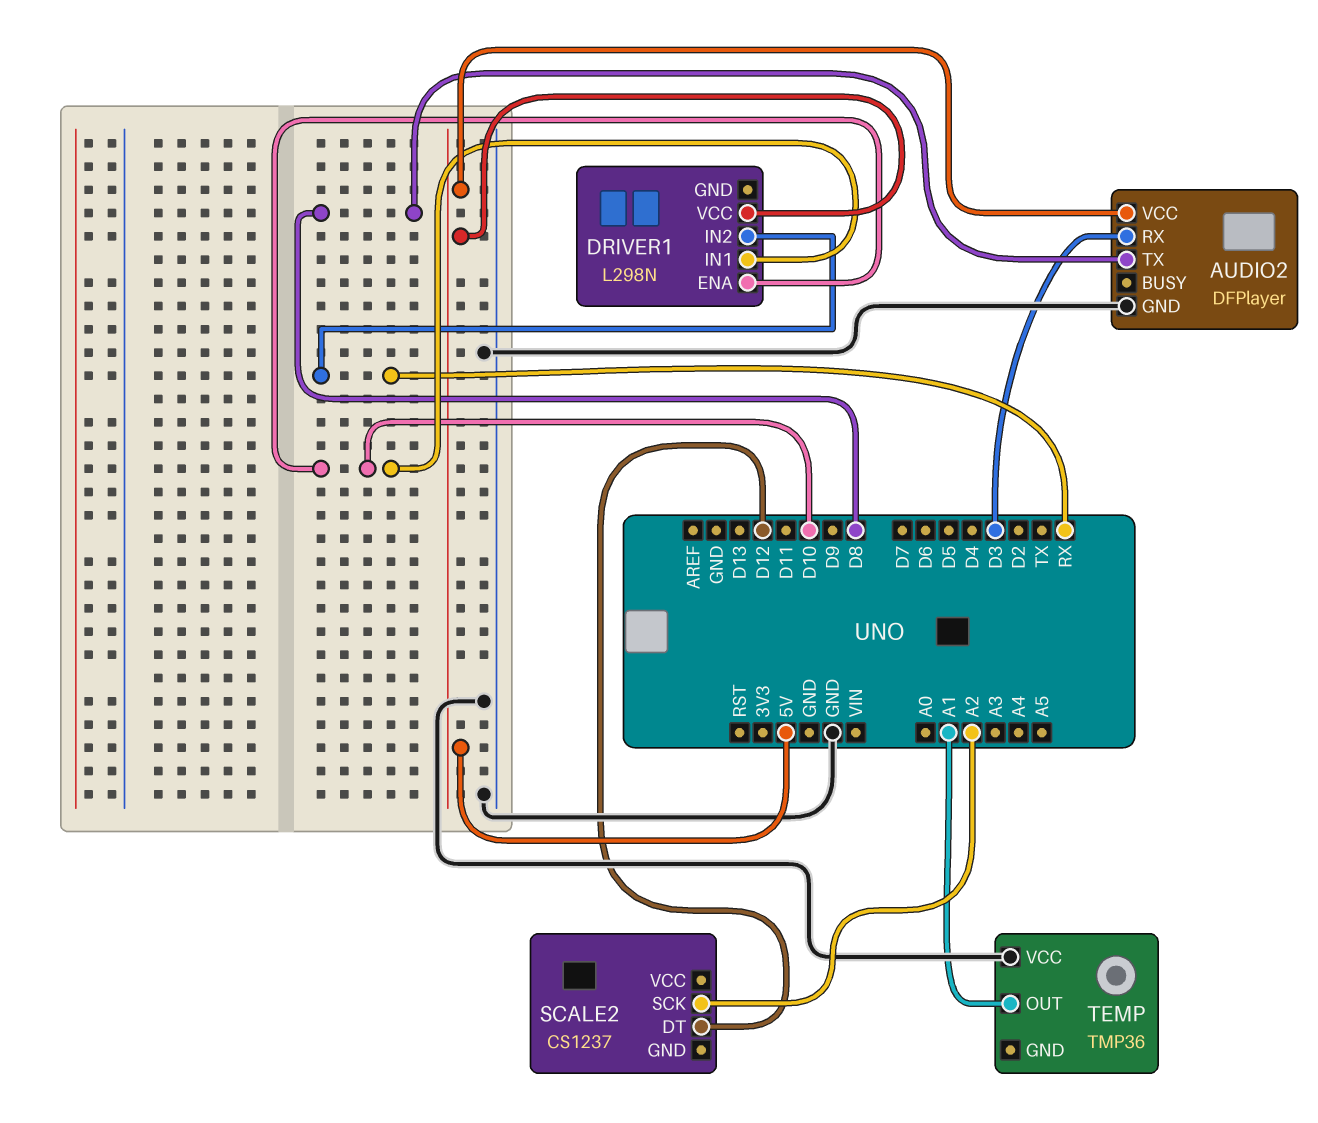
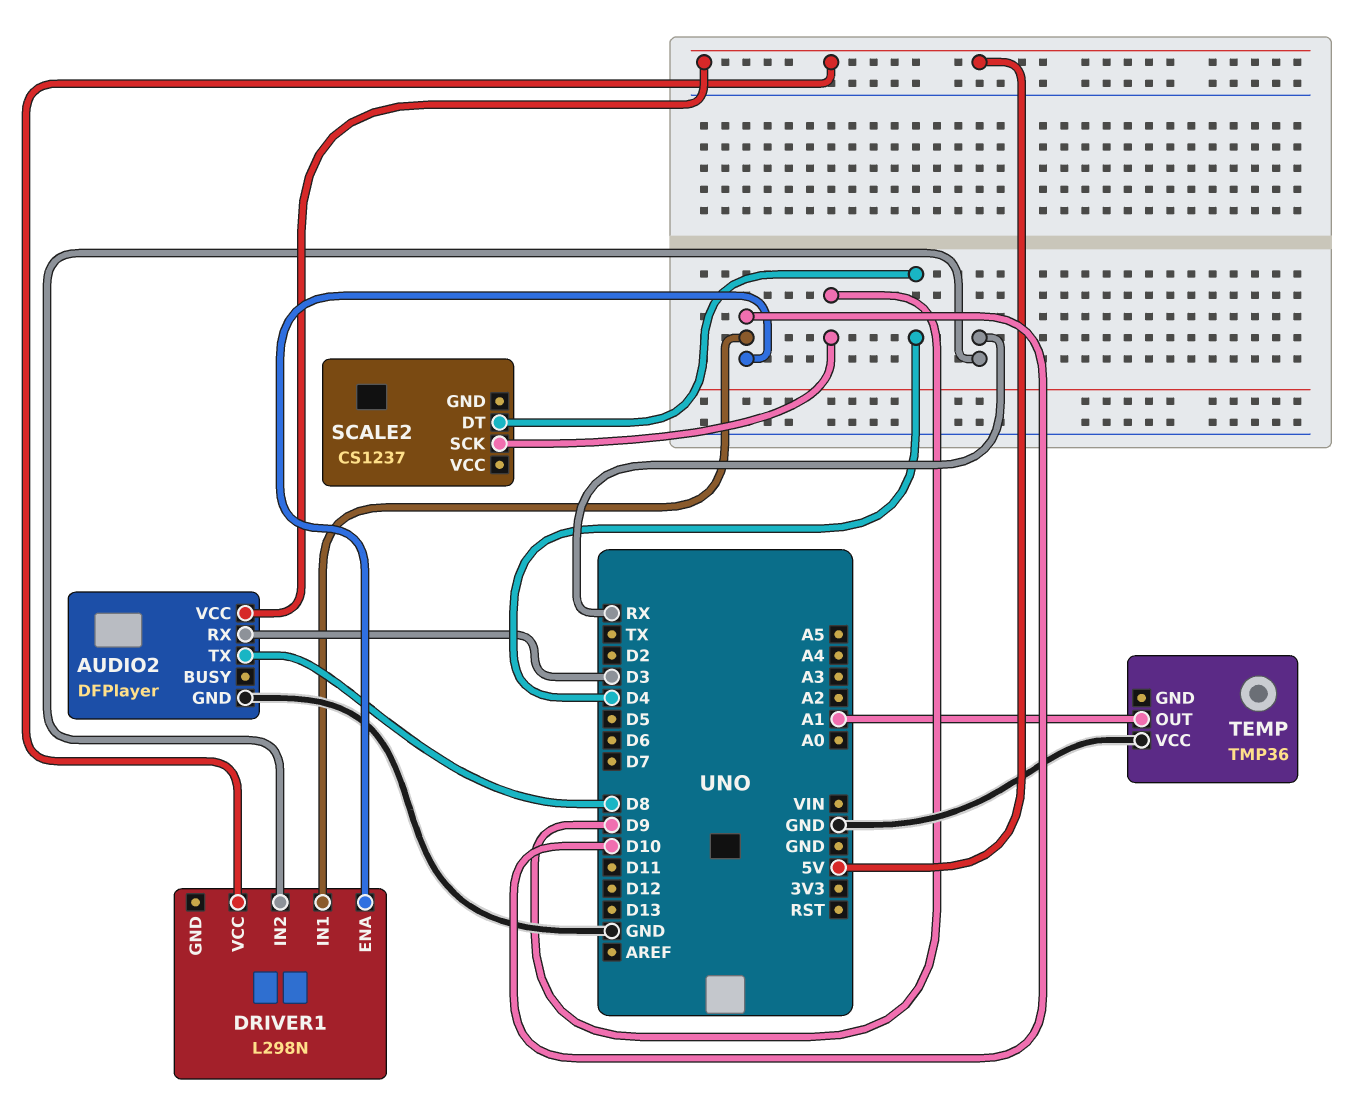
SCALE2 pin DT: D12 -> D4
SCALE2 pin SCK: A2 -> D9

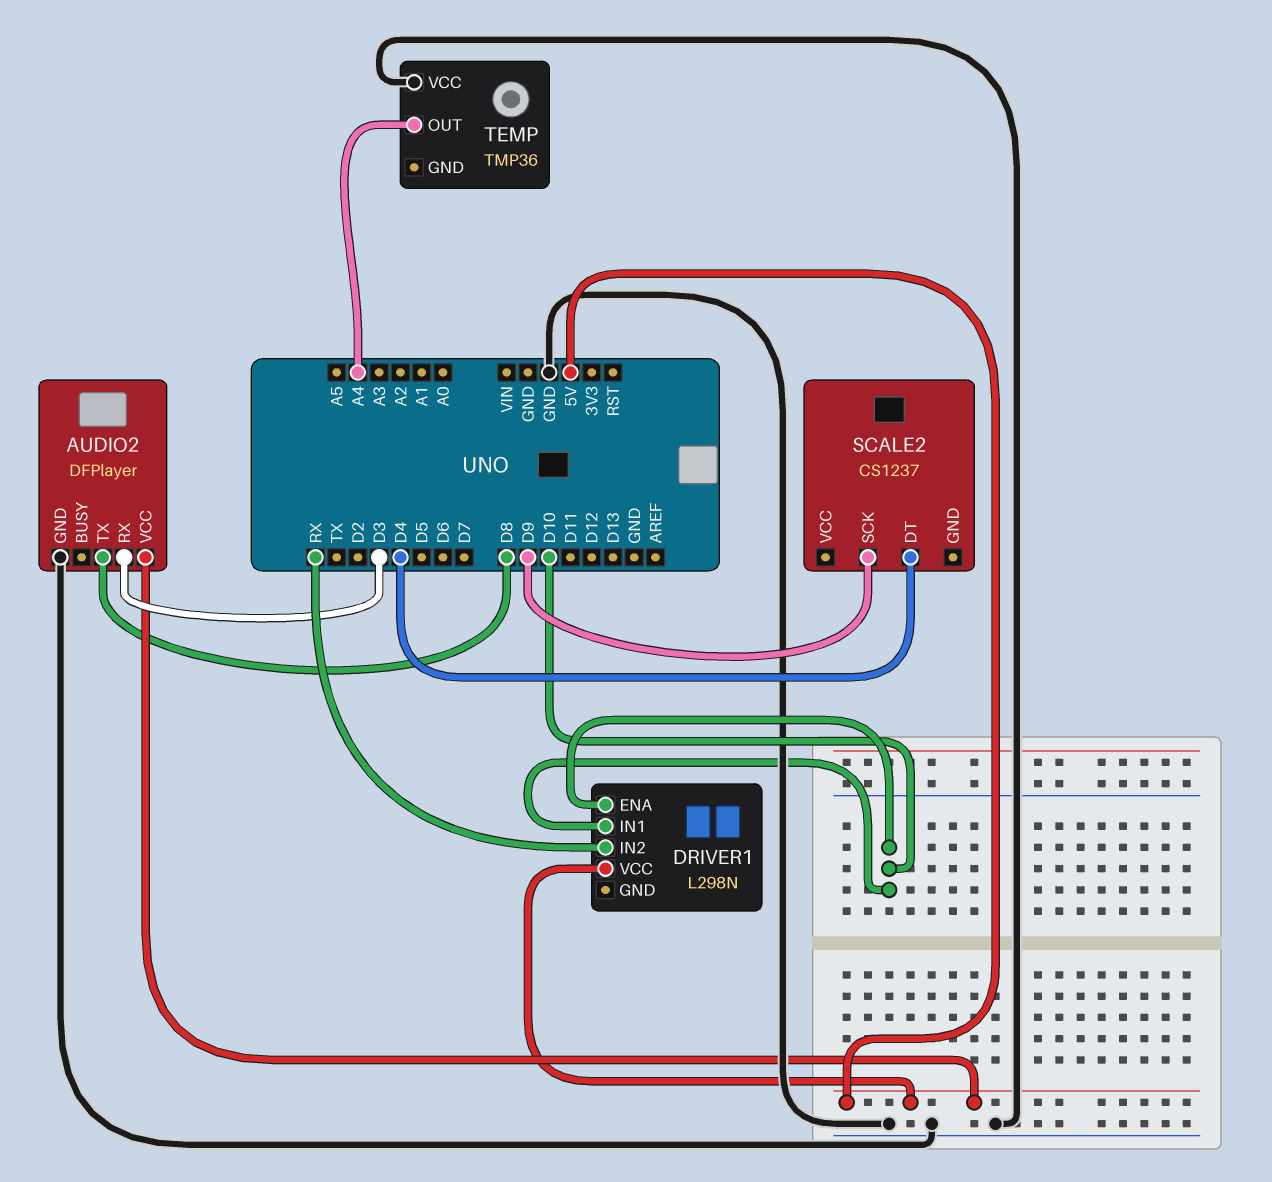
TEMP pin OUT: A1 -> A4

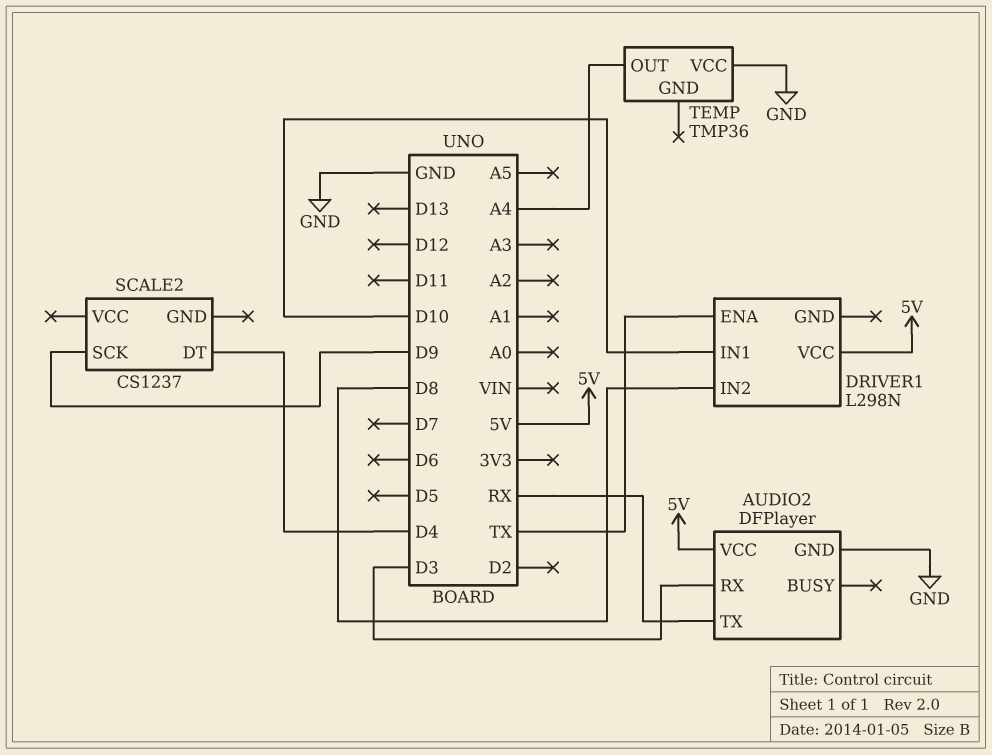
AUDIO2 pin TX: D8 -> RX
DRIVER1 pin ENA: D10 -> TX
DRIVER1 pin IN2: RX -> D8

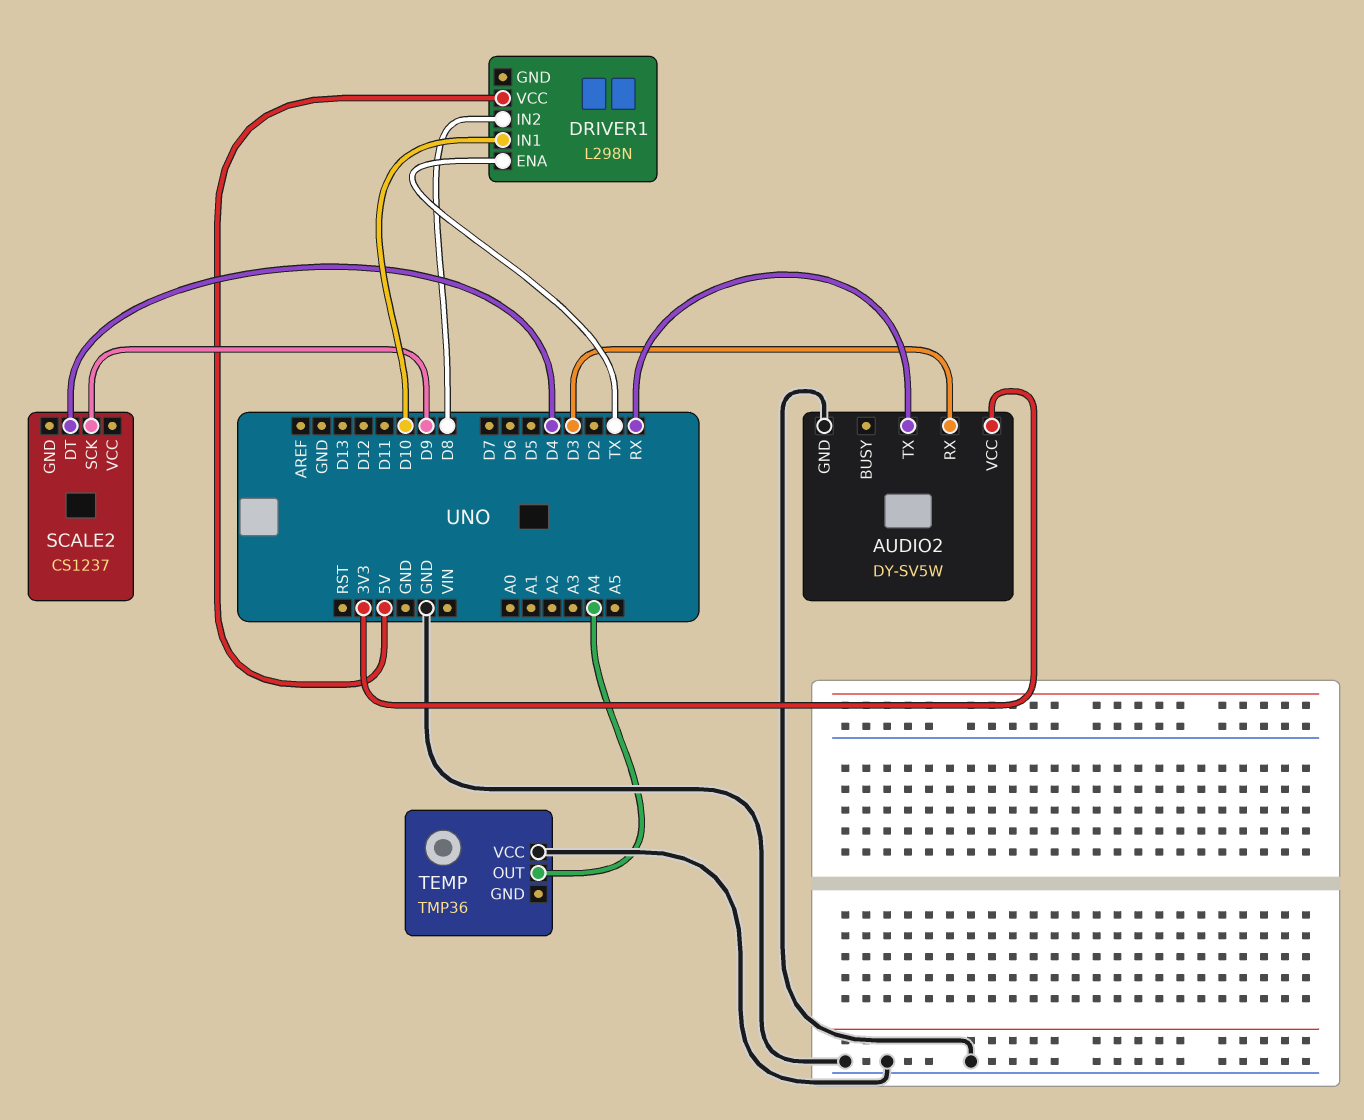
AUDIO2: DFPlayer -> DY-SV5W
AUDIO2 pin VCC: 5V -> 3V3

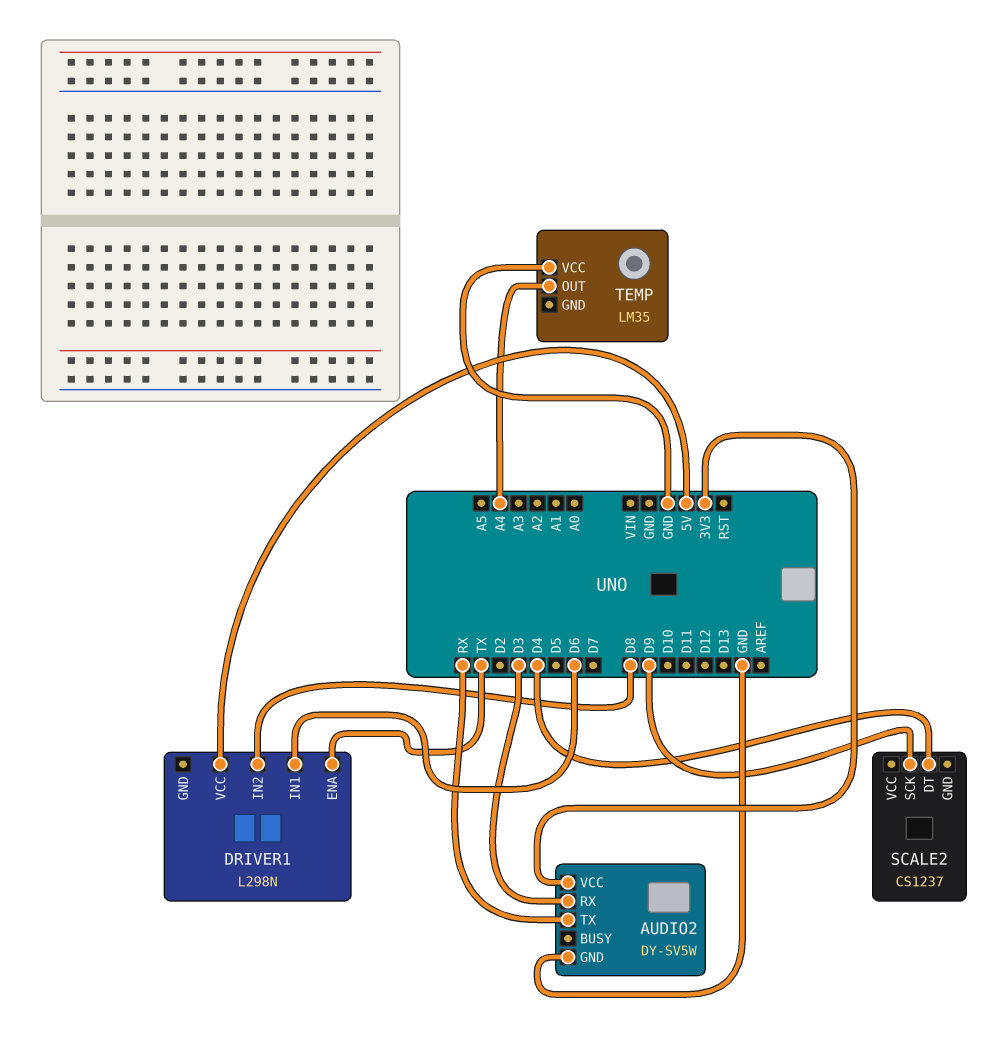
DRIVER1 pin IN1: D10 -> D6
TEMP: TMP36 -> LM35

